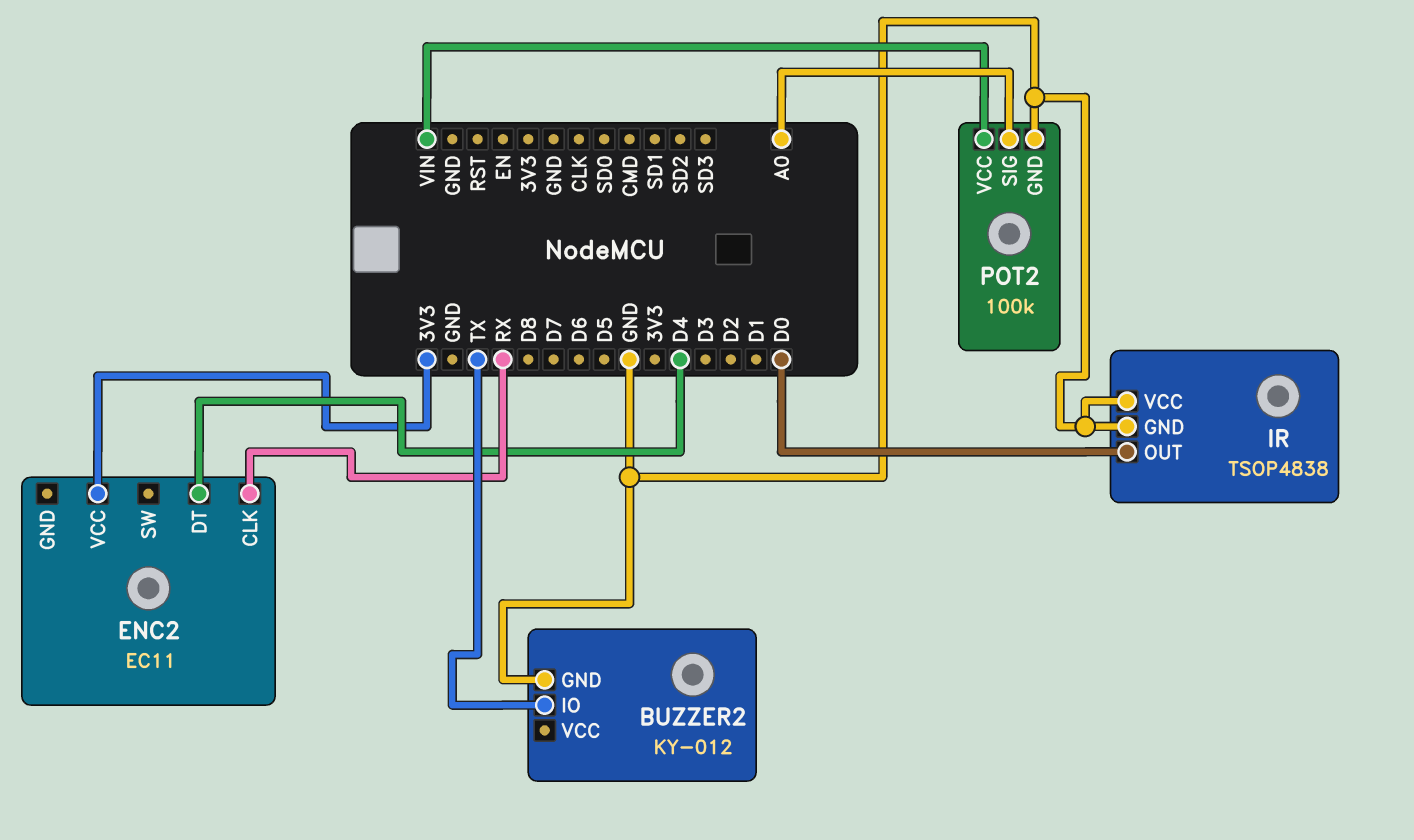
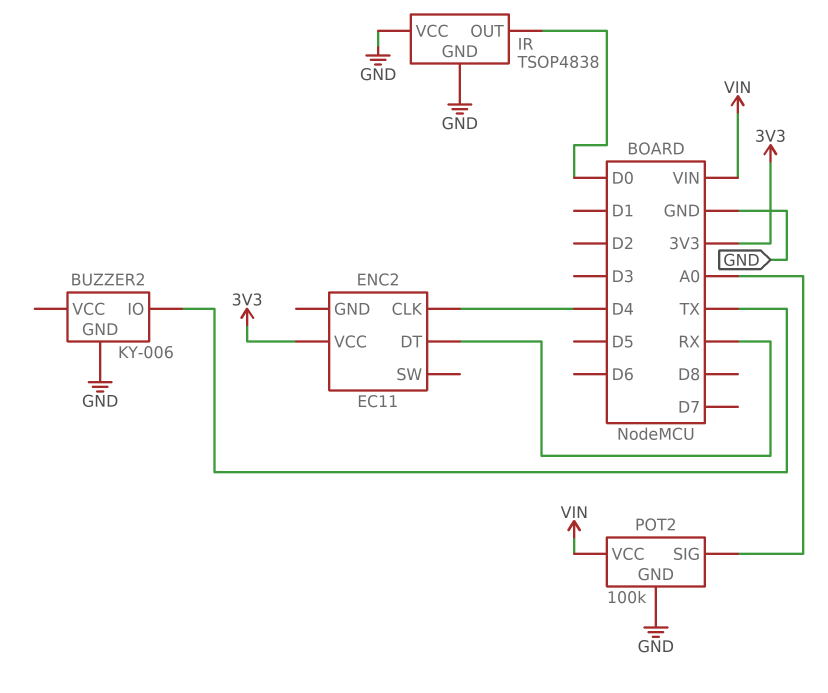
BUZZER2: KY-012 -> KY-006
ENC2 pin CLK: RX -> D4
ENC2 pin DT: D4 -> RX

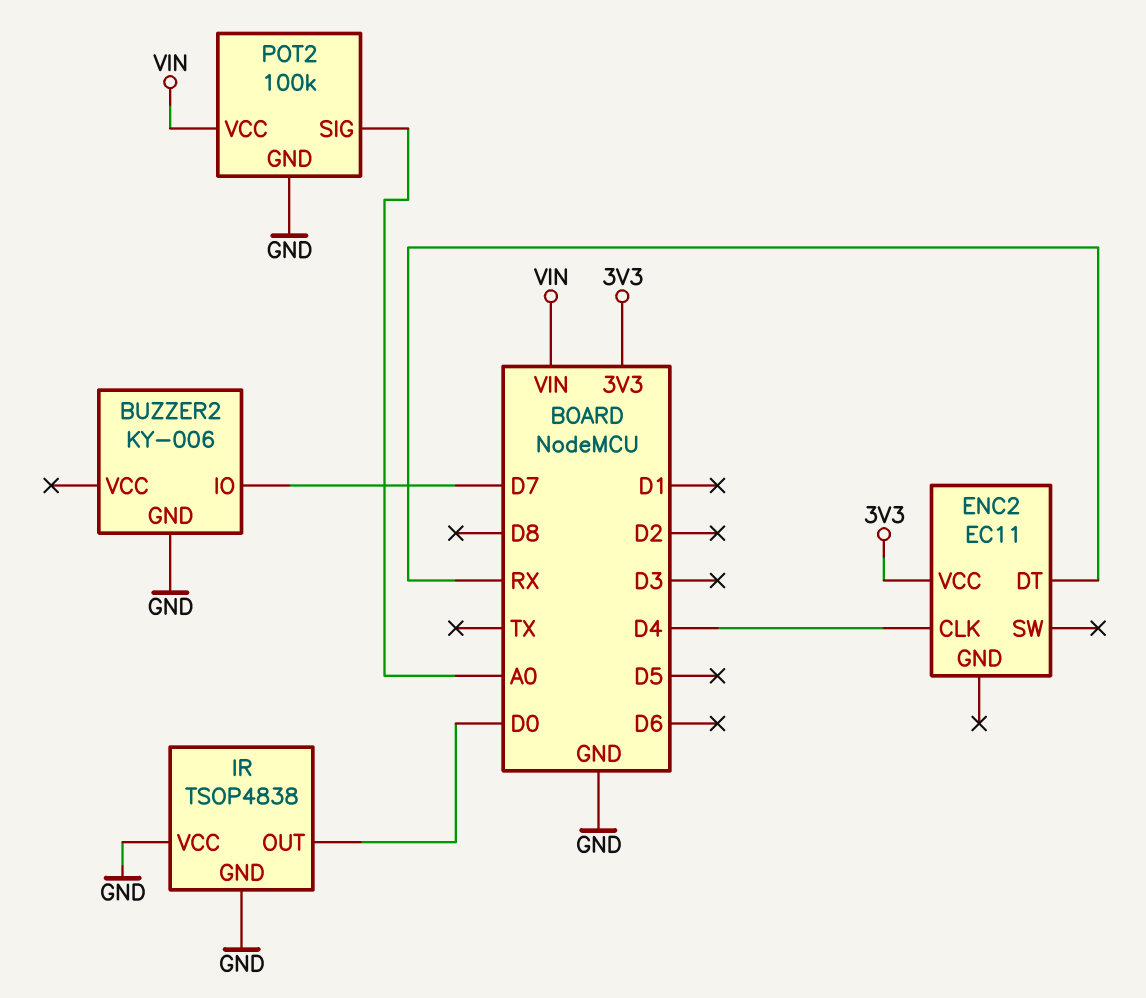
BUZZER2 pin IO: TX -> D7

